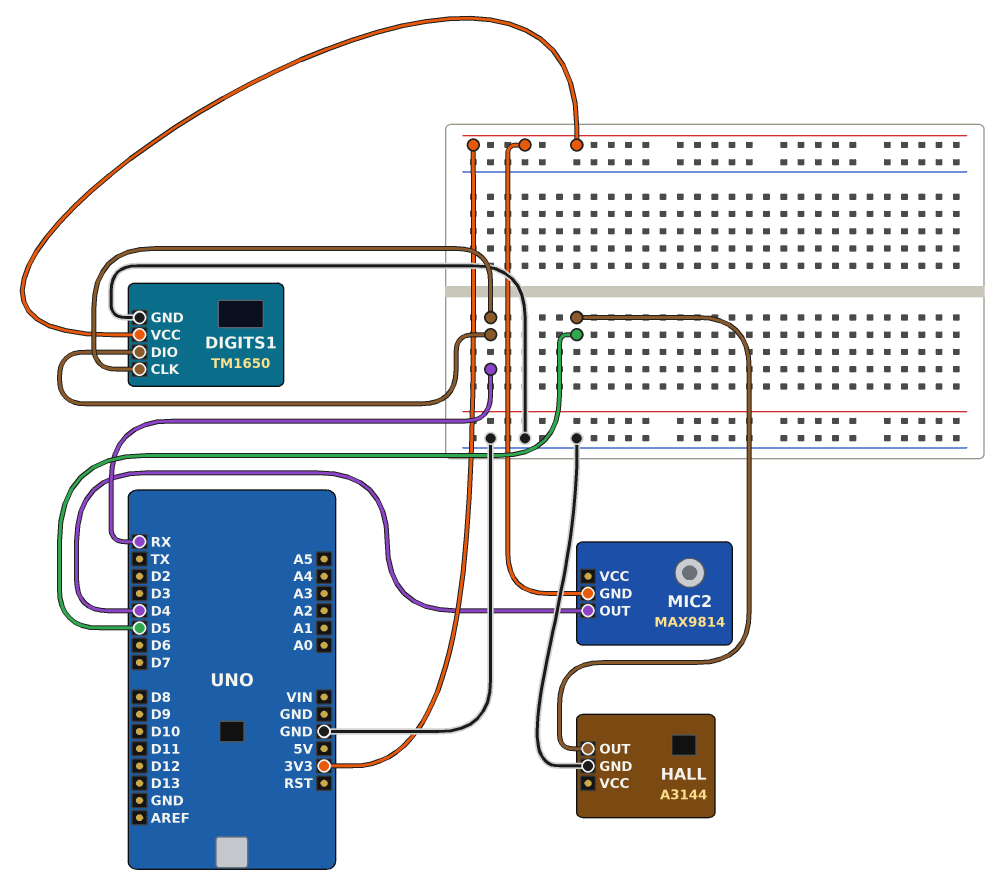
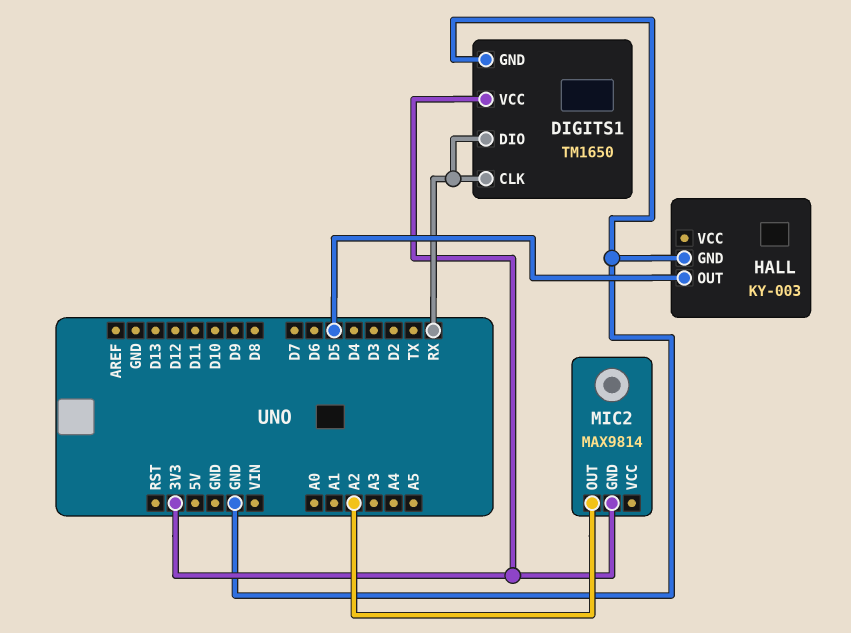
HALL: A3144 -> KY-003
MIC2 pin OUT: D4 -> A2

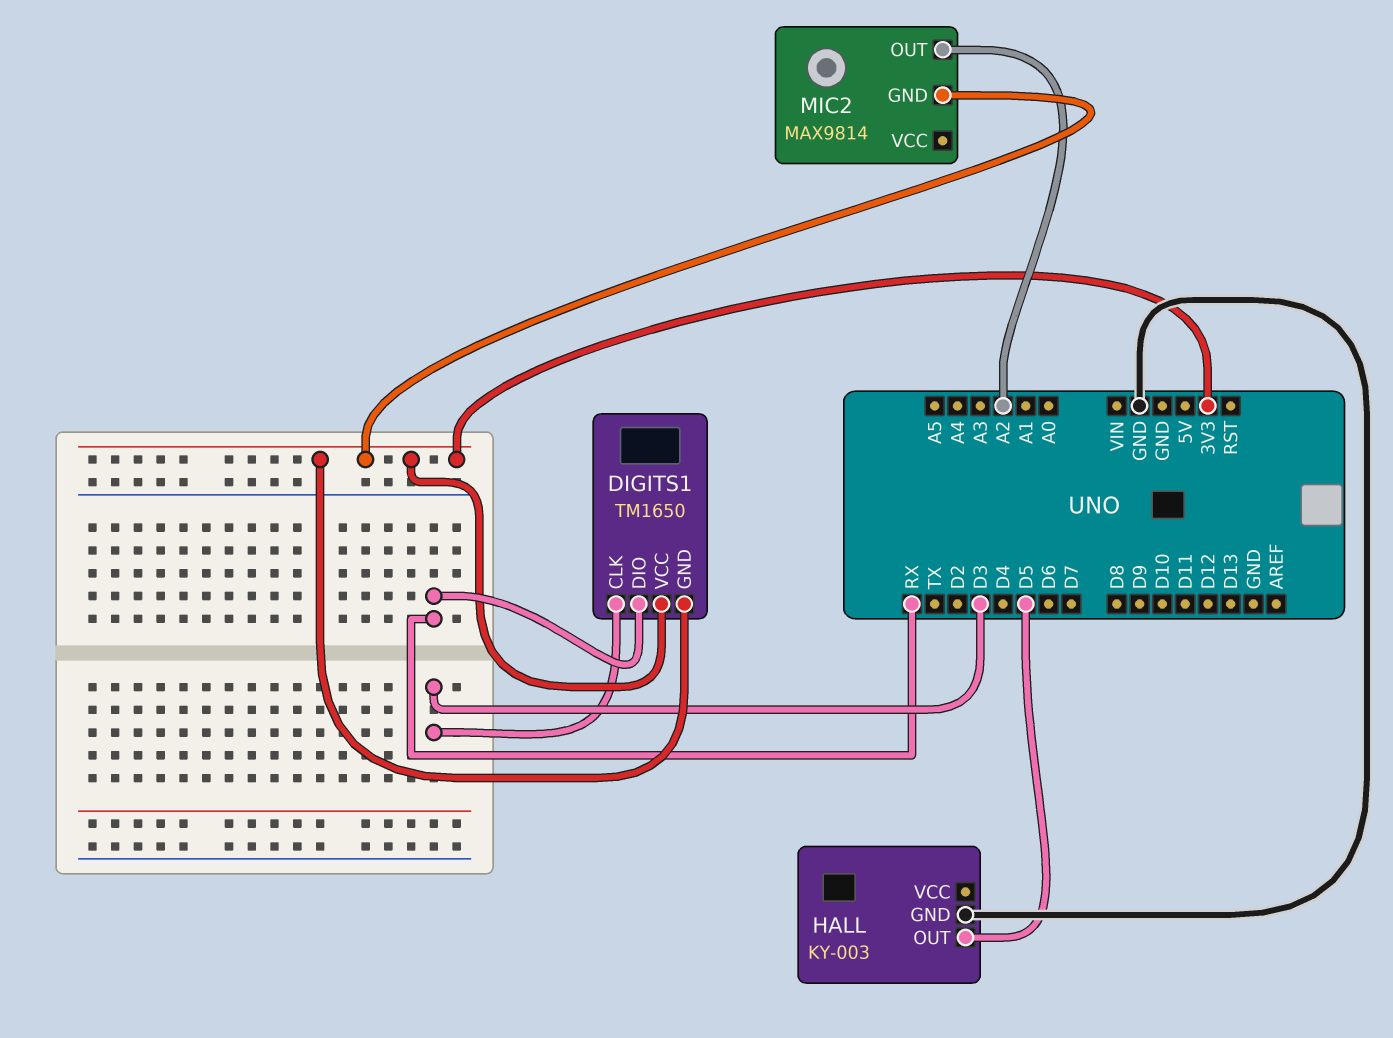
DIGITS1 pin CLK: RX -> D3
DIGITS1 pin GND: GND -> 3V3

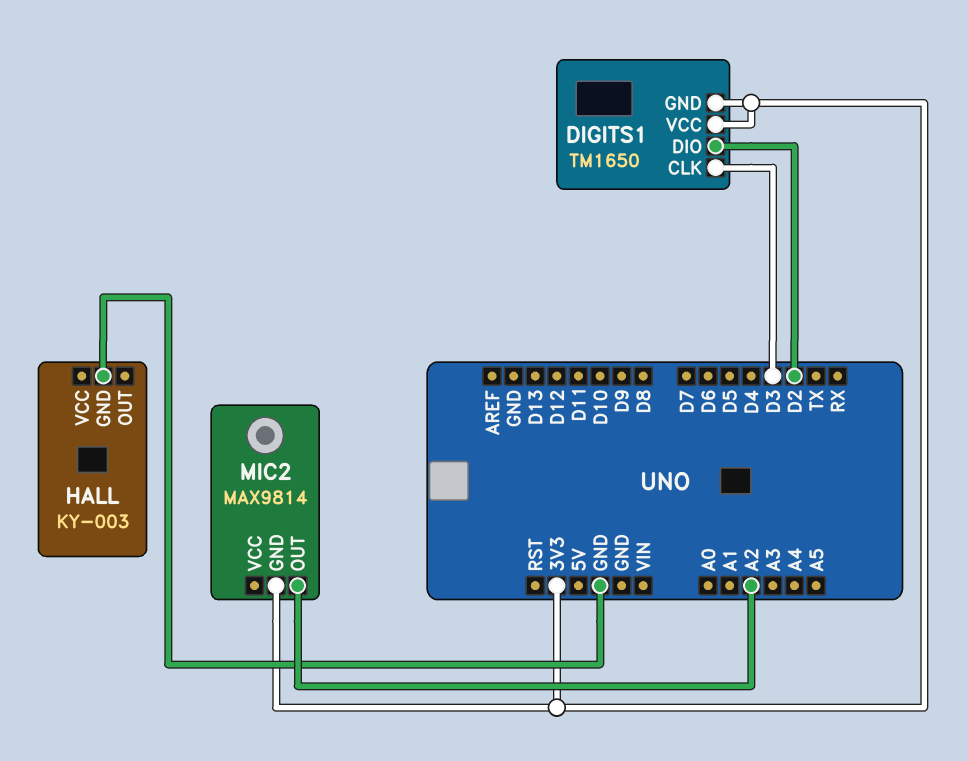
DIGITS1 pin DIO: RX -> D2
HALL pin OUT: D5 -> none

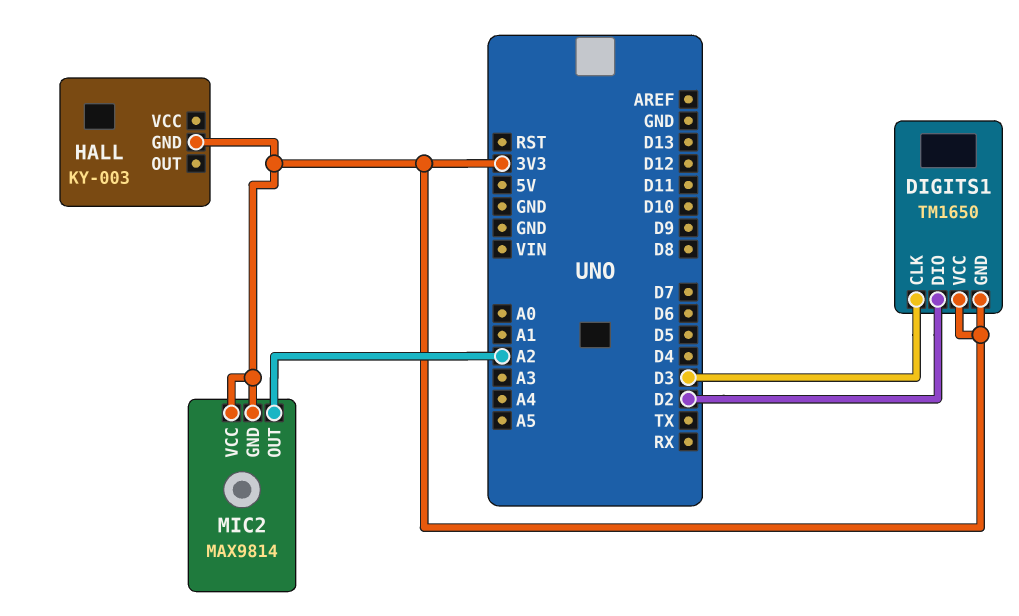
HALL pin GND: GND -> 3V3
MIC2 pin VCC: none -> 3V3

